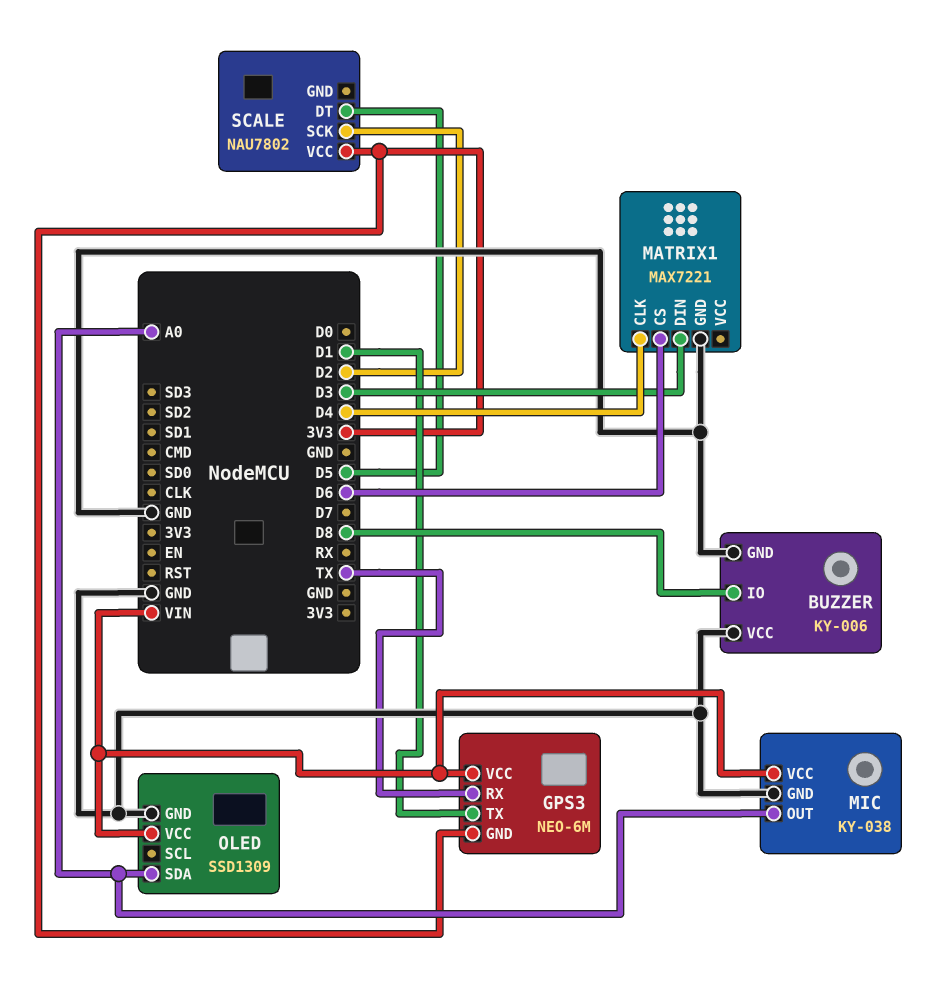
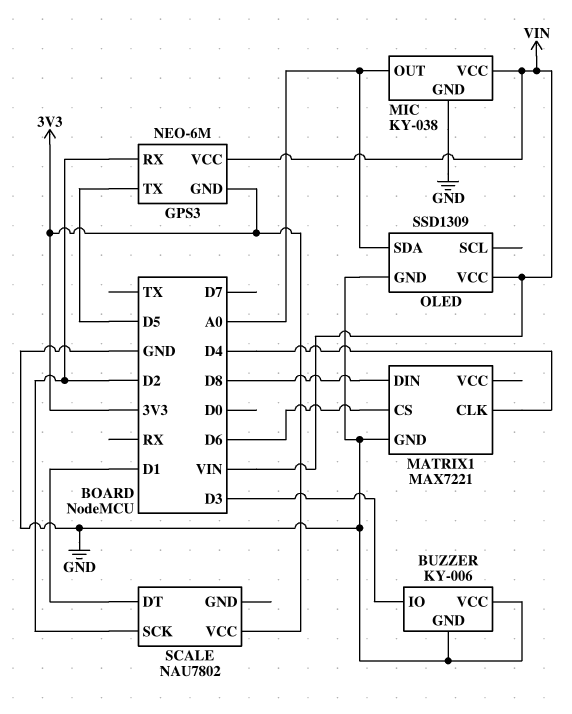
BUZZER pin IO: D8 -> D3
GPS3 pin RX: TX -> D2
GPS3 pin TX: D1 -> D5
MATRIX1 pin DIN: D3 -> D8
SCALE pin DT: D5 -> D1

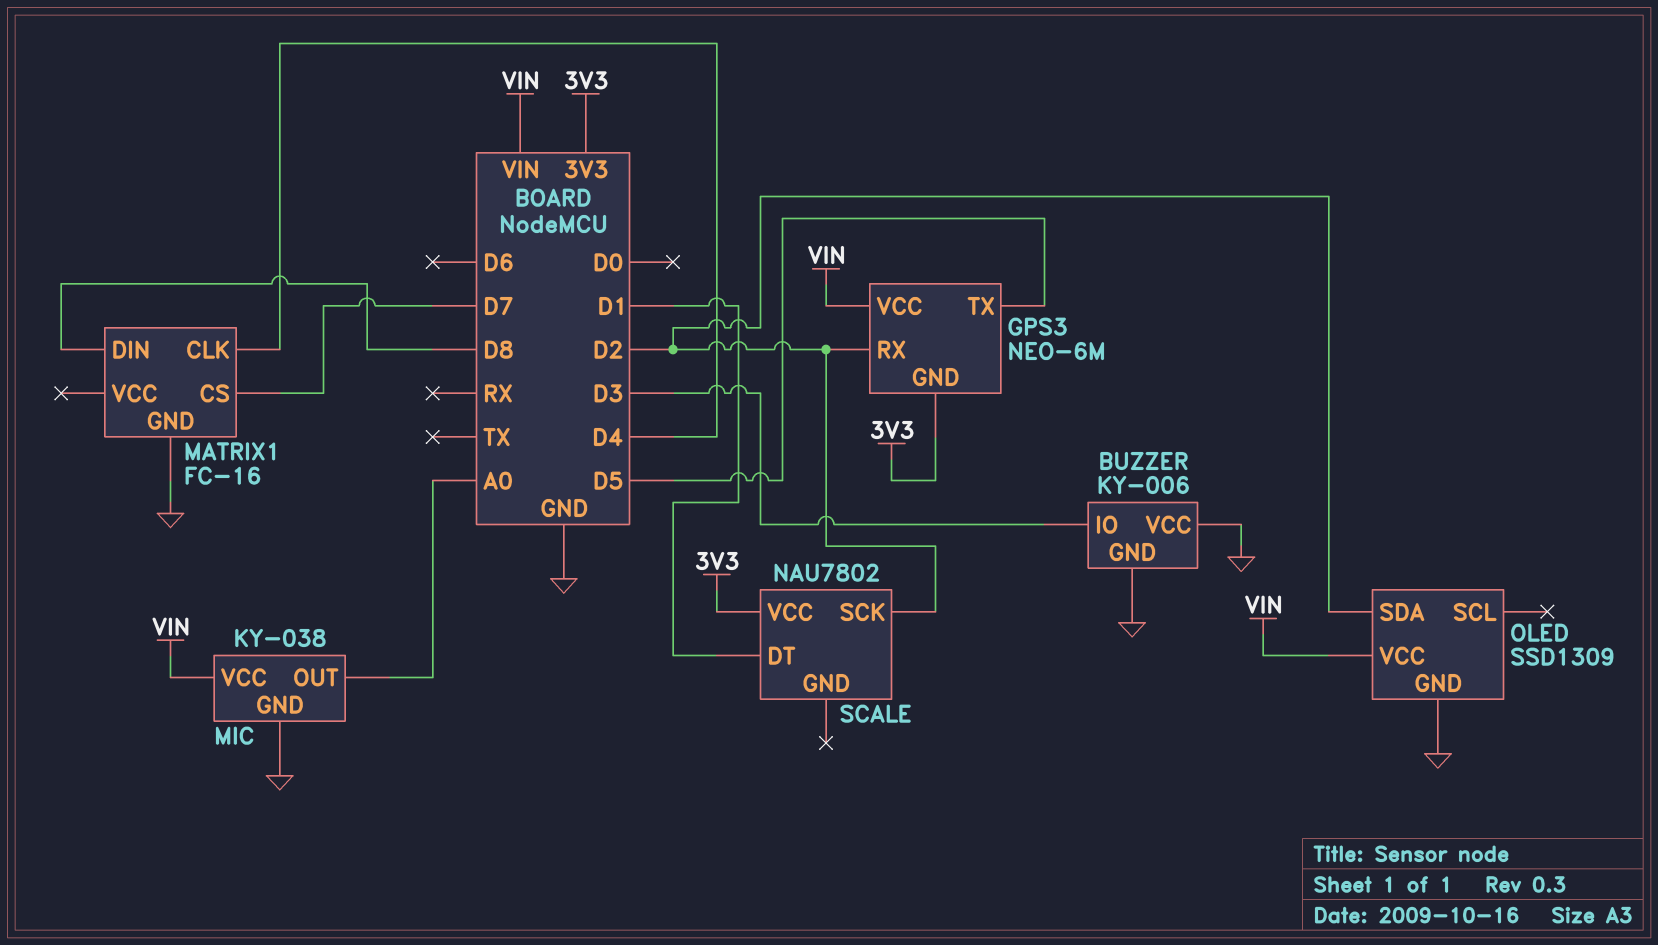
MATRIX1: MAX7221 -> FC-16
MATRIX1 pin CS: D6 -> D7
OLED pin SDA: A0 -> D2

